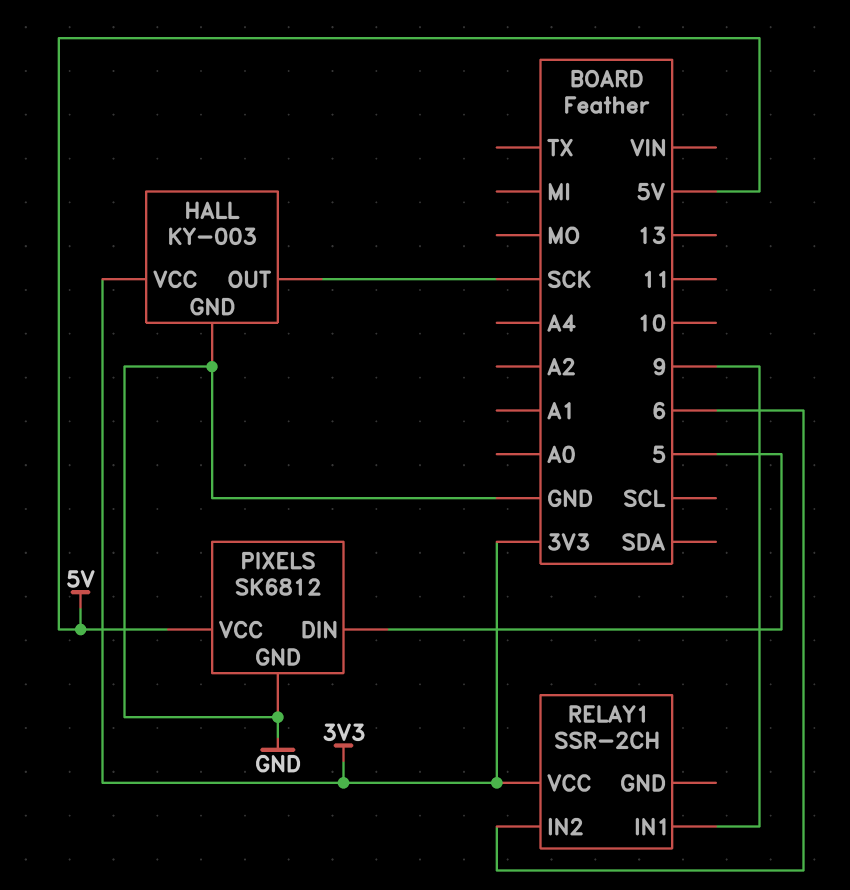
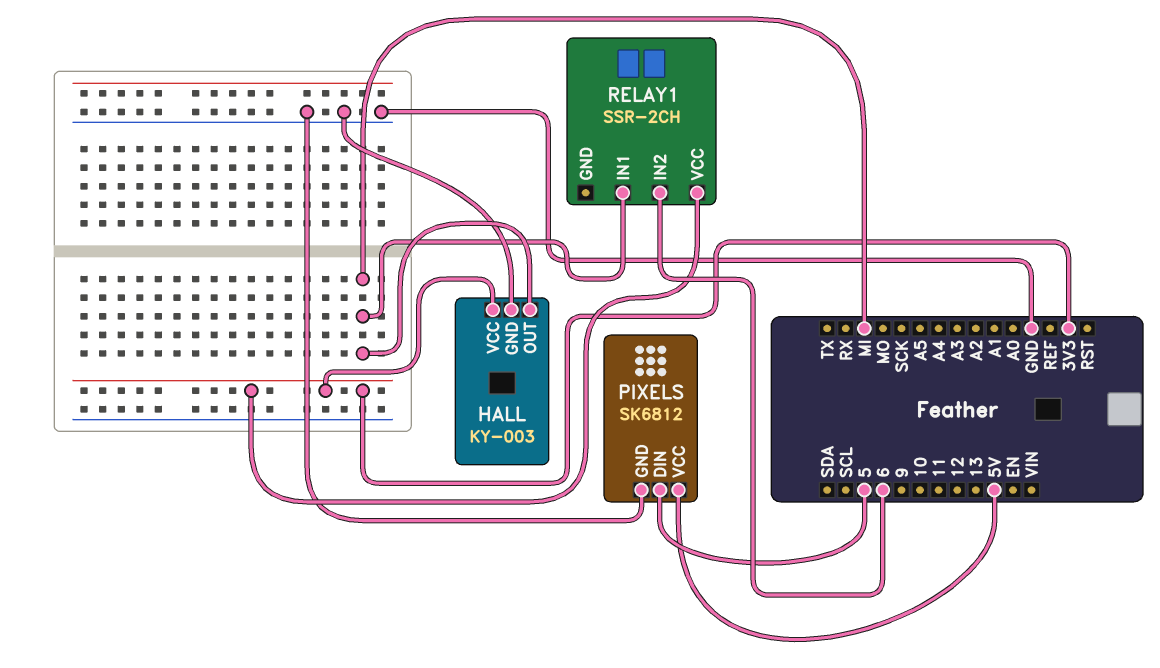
HALL pin OUT: SCK -> MI
RELAY1 pin IN1: 9 -> MI

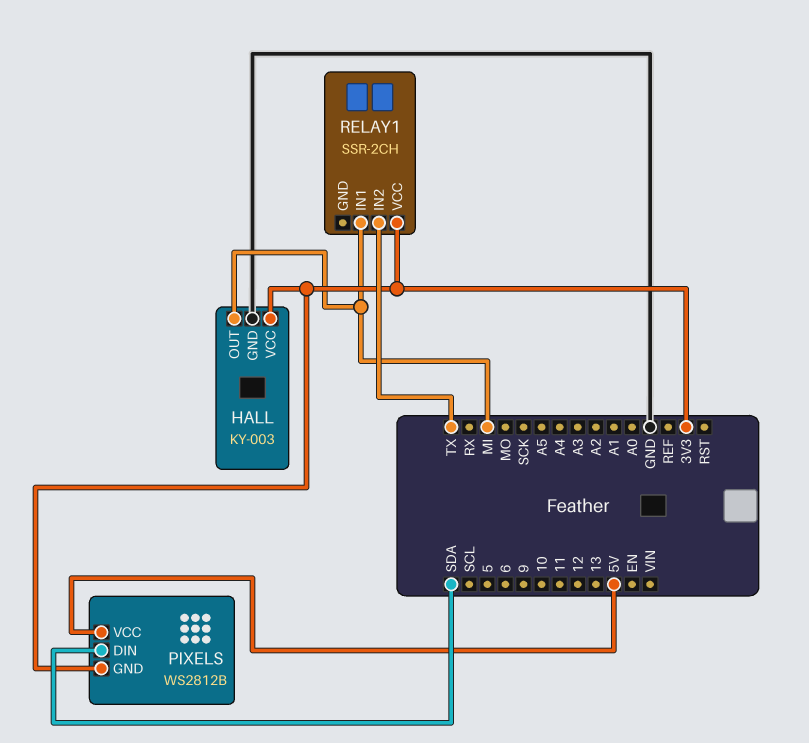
PIXELS: SK6812 -> WS2812B
PIXELS pin DIN: 5 -> SDA
PIXELS pin GND: GND -> 3V3
RELAY1 pin IN2: 6 -> TX

